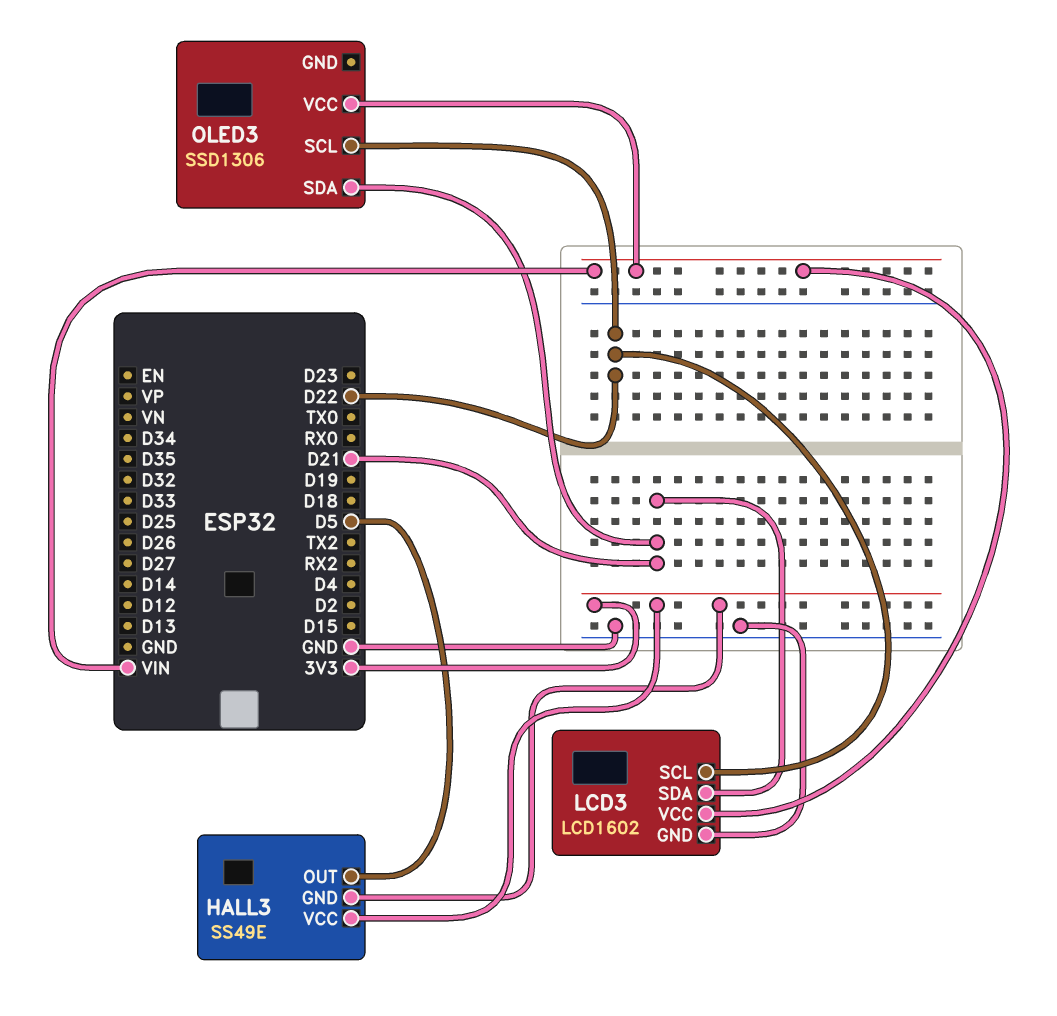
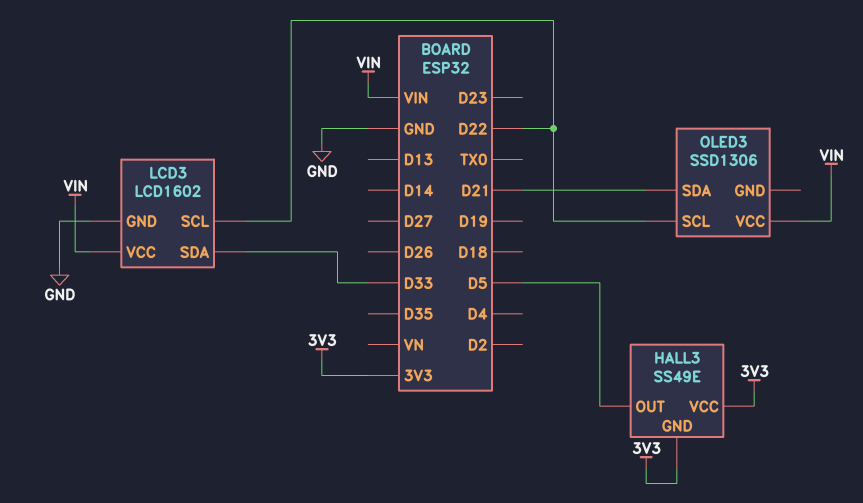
LCD3 pin SDA: D21 -> D33

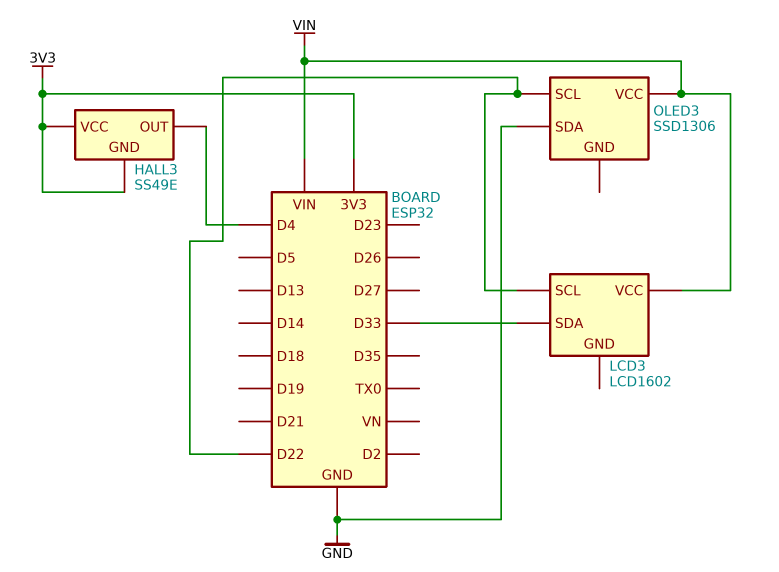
HALL3 pin OUT: D5 -> D4
LCD3 pin GND: GND -> none
OLED3 pin SDA: D21 -> GND

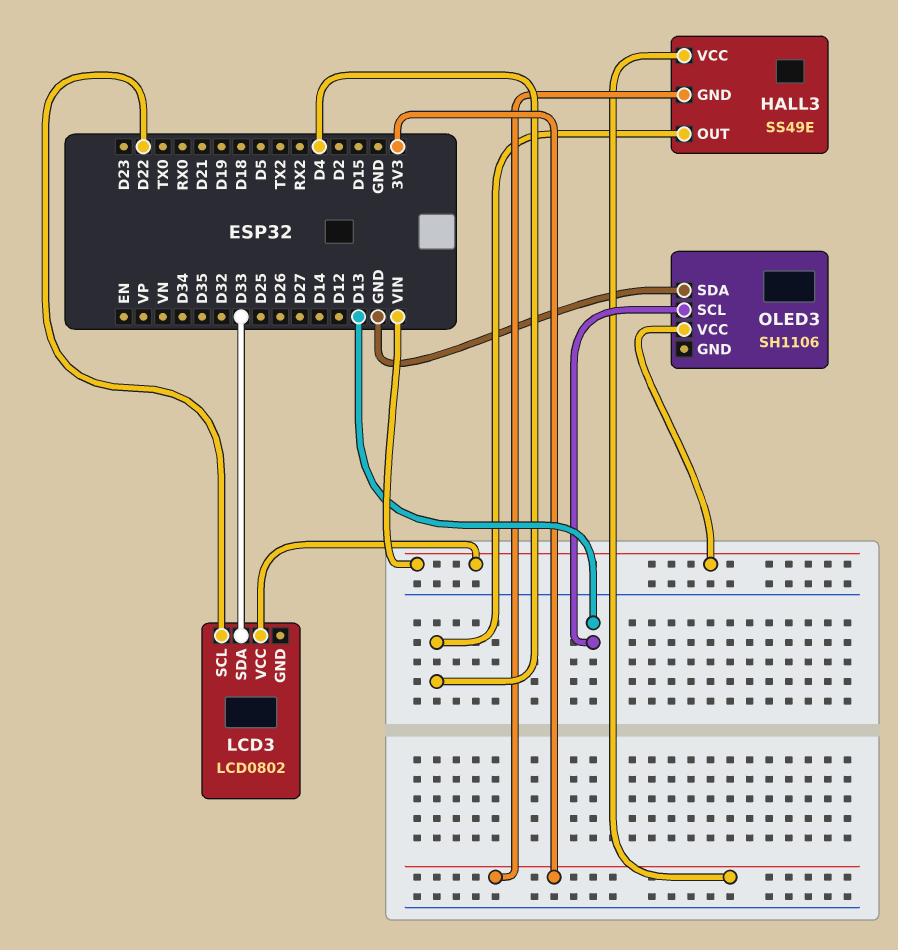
LCD3: LCD1602 -> LCD0802
OLED3: SSD1306 -> SH1106
OLED3 pin SCL: D22 -> D13

